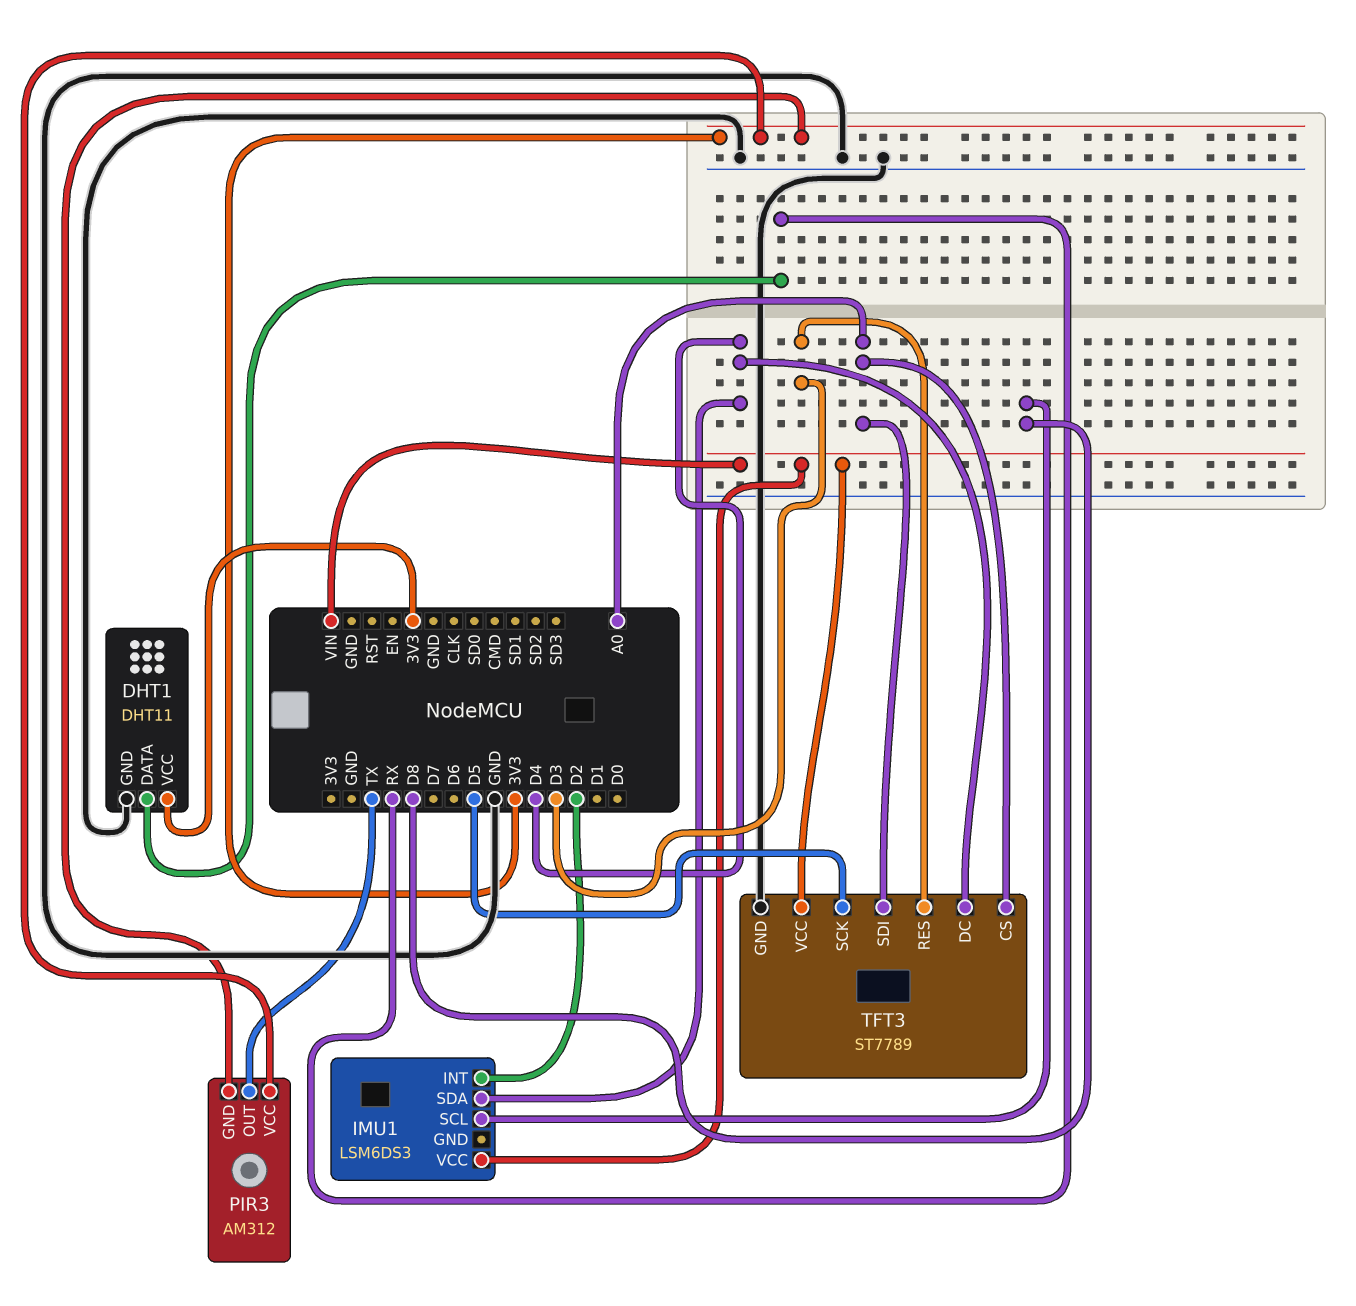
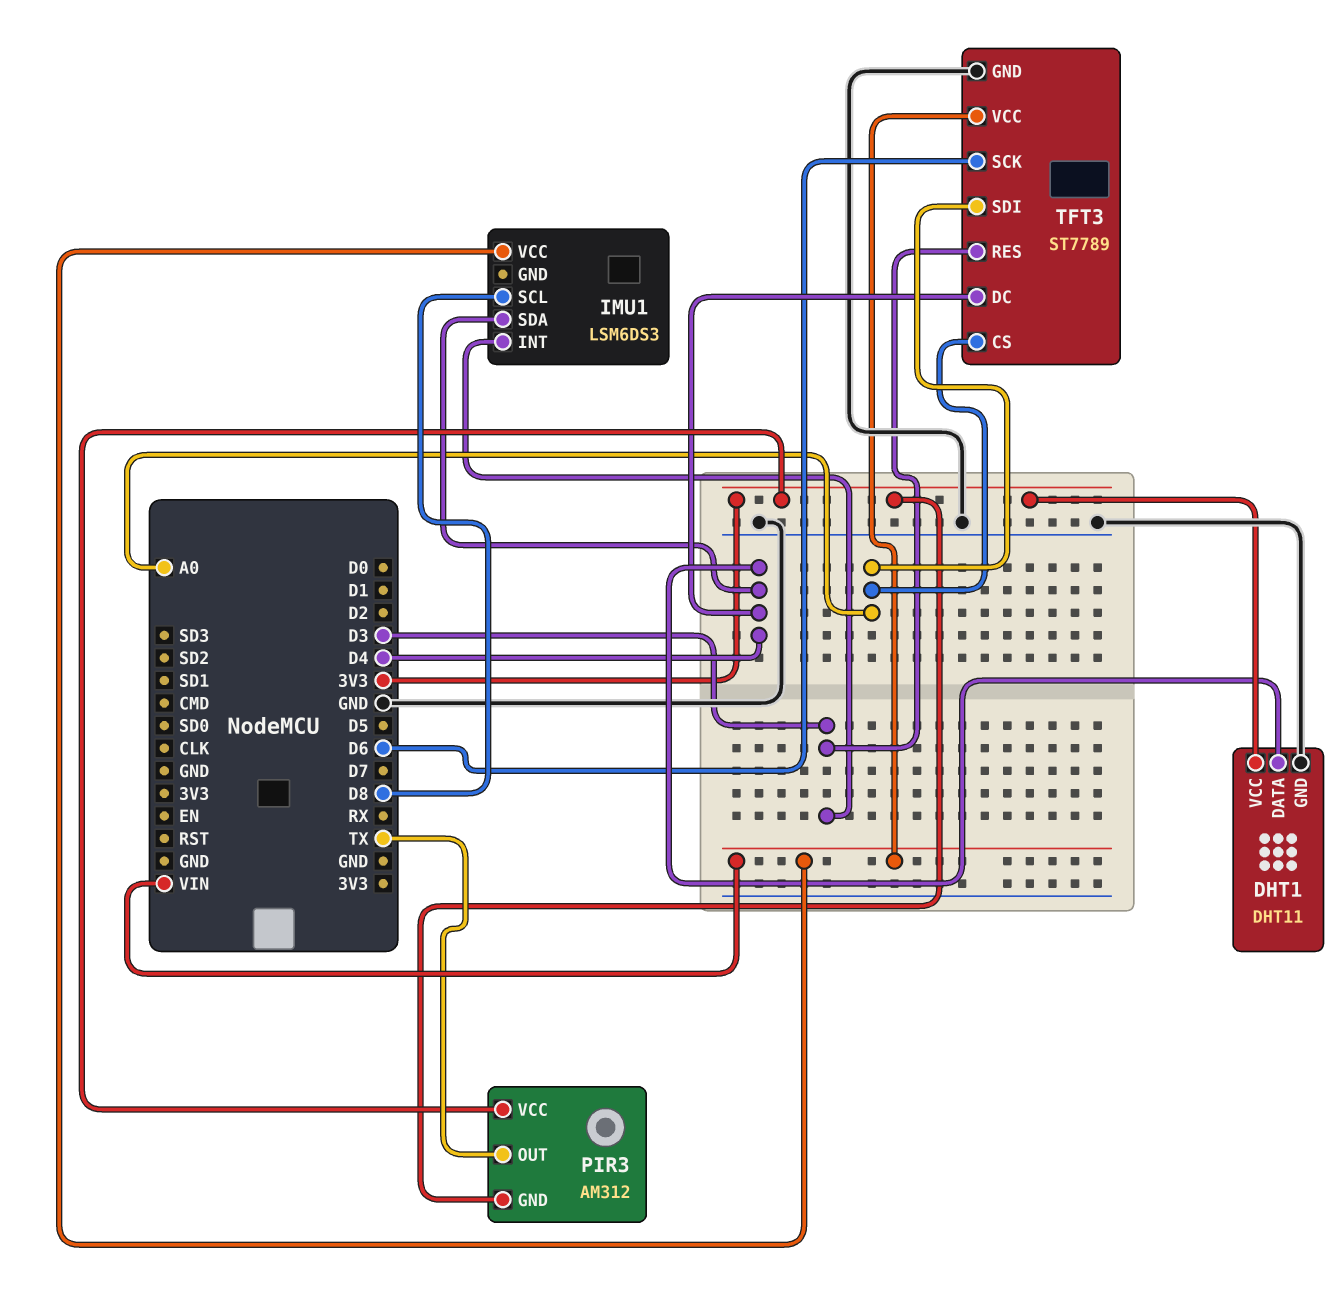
DHT1 pin DATA: RX -> D4
IMU1 pin INT: D2 -> D3
TFT3 pin SCK: D5 -> D6

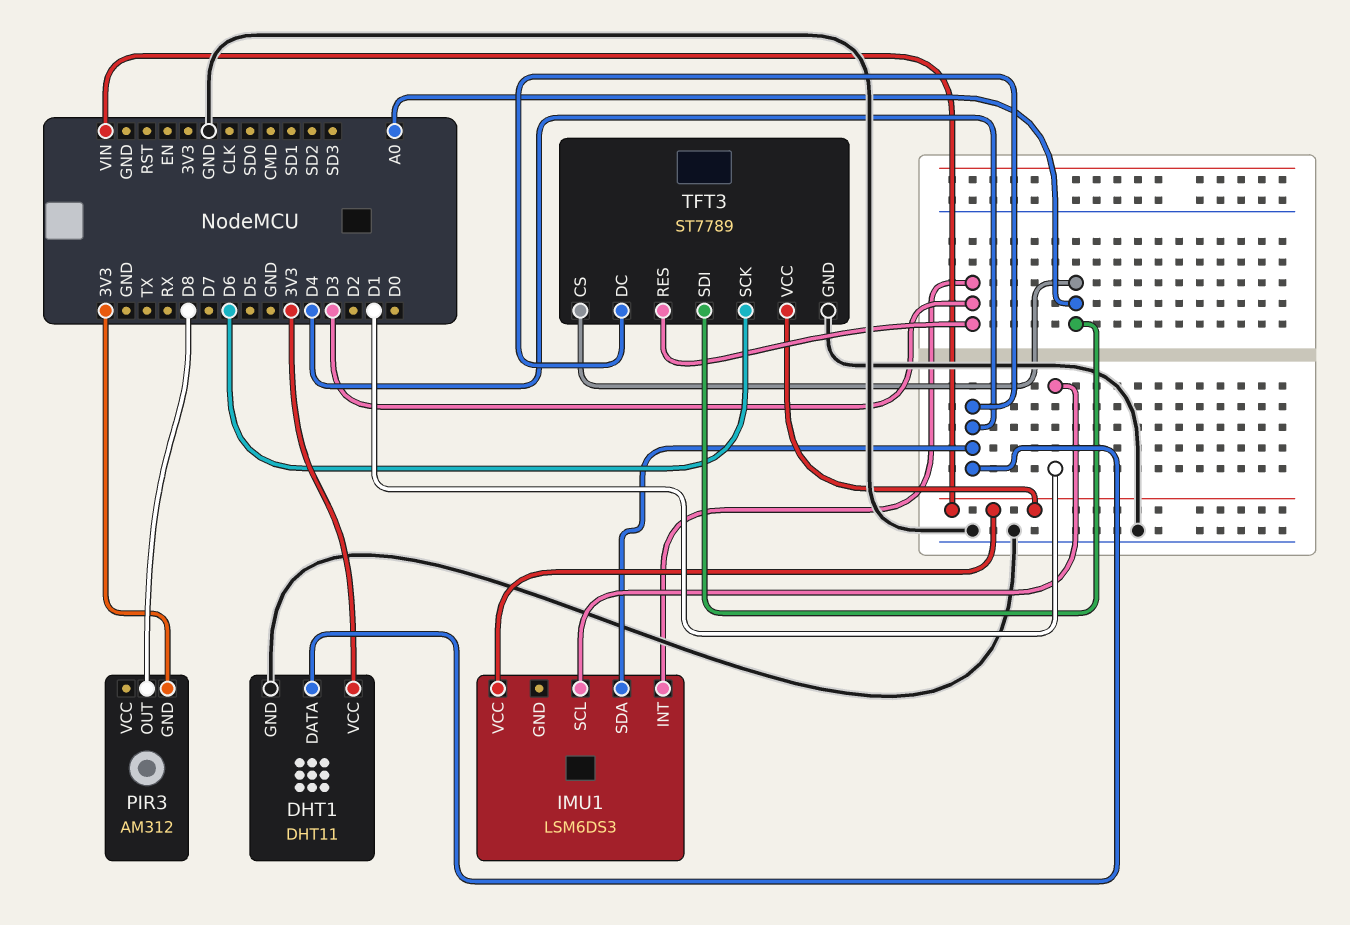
IMU1 pin SCL: D8 -> D1
PIR3 pin OUT: TX -> D8
PIR3 pin VCC: 3V3 -> none

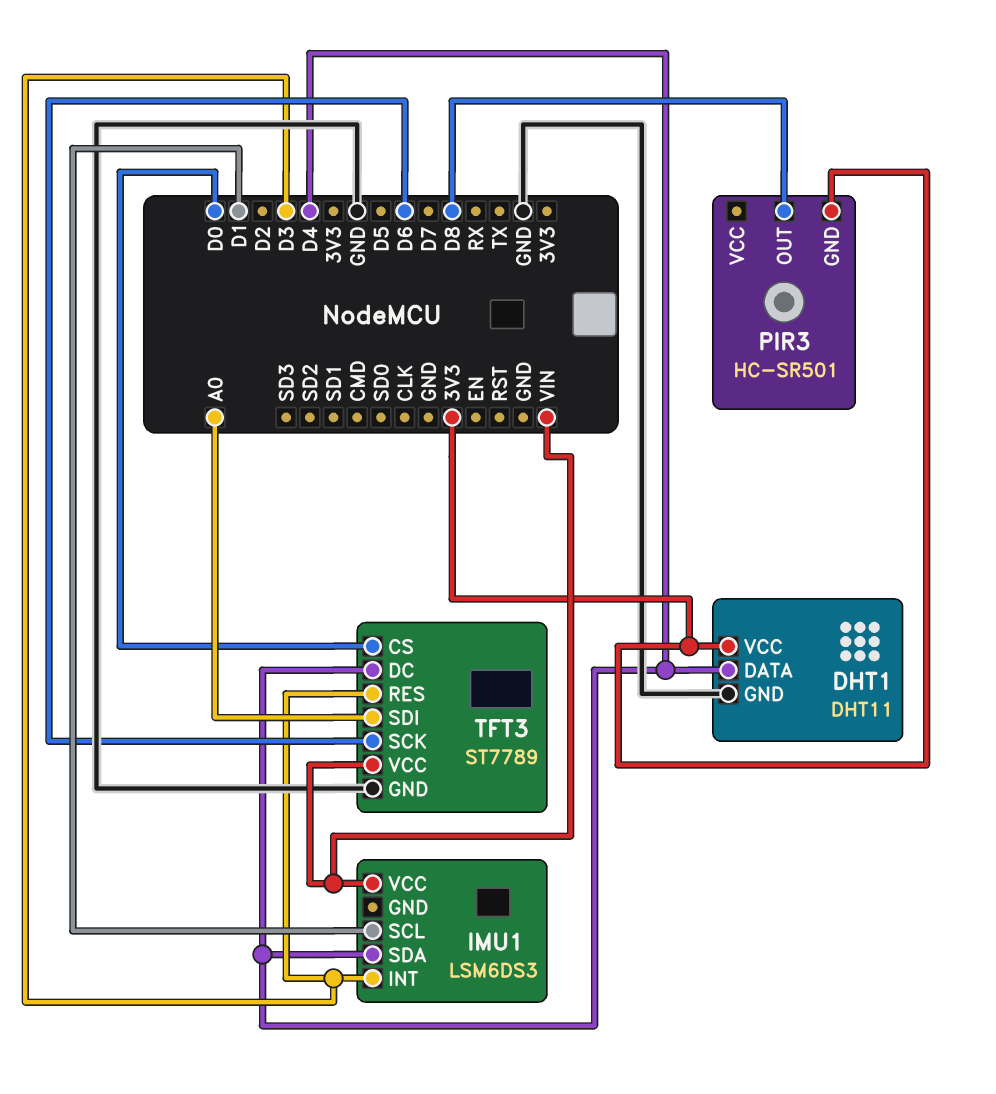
PIR3: AM312 -> HC-SR501
TFT3 pin CS: A0 -> D0

